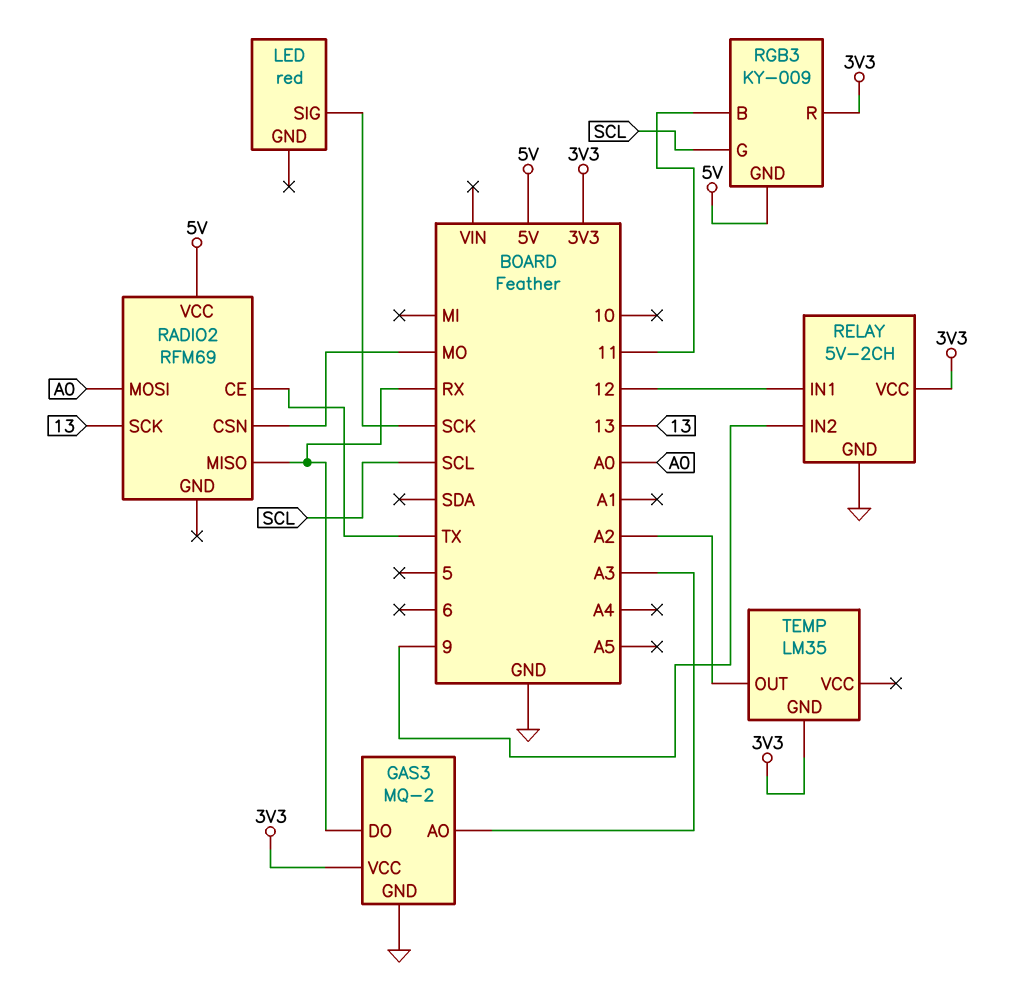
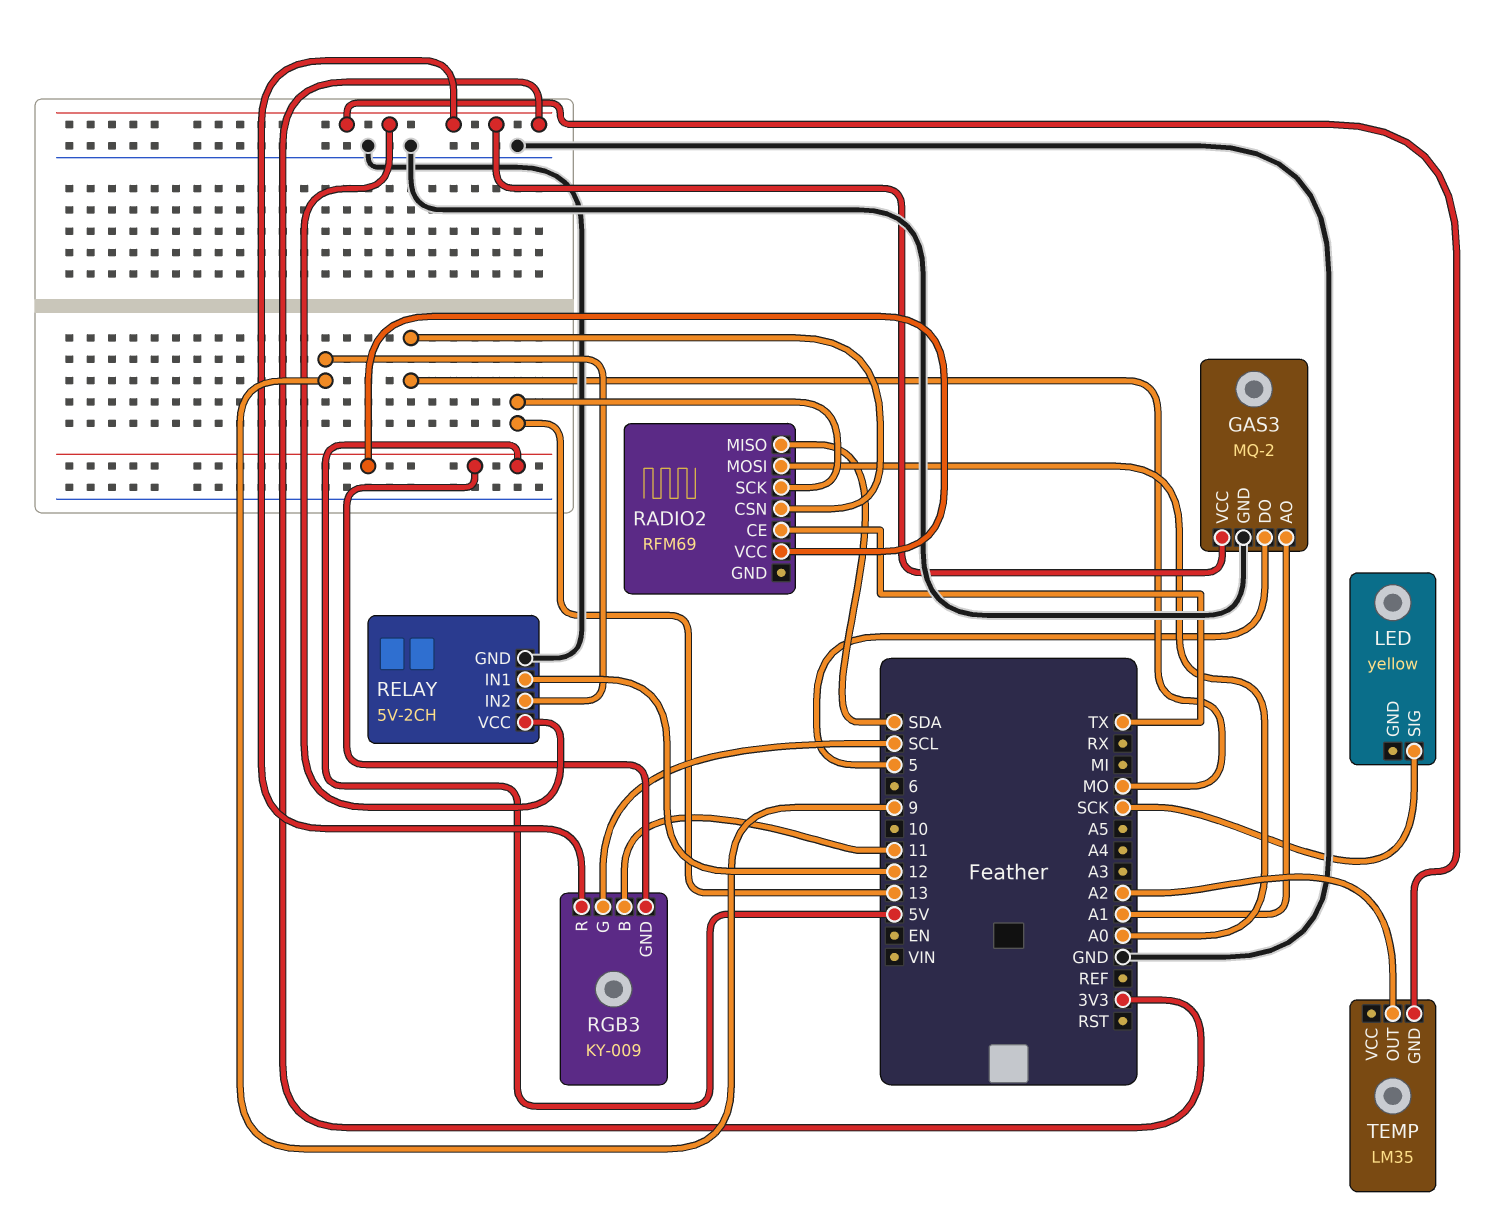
GAS3 pin AO: A3 -> A1
GAS3 pin DO: RX -> 5
LED: red -> yellow
RADIO2 pin MISO: RX -> SDA

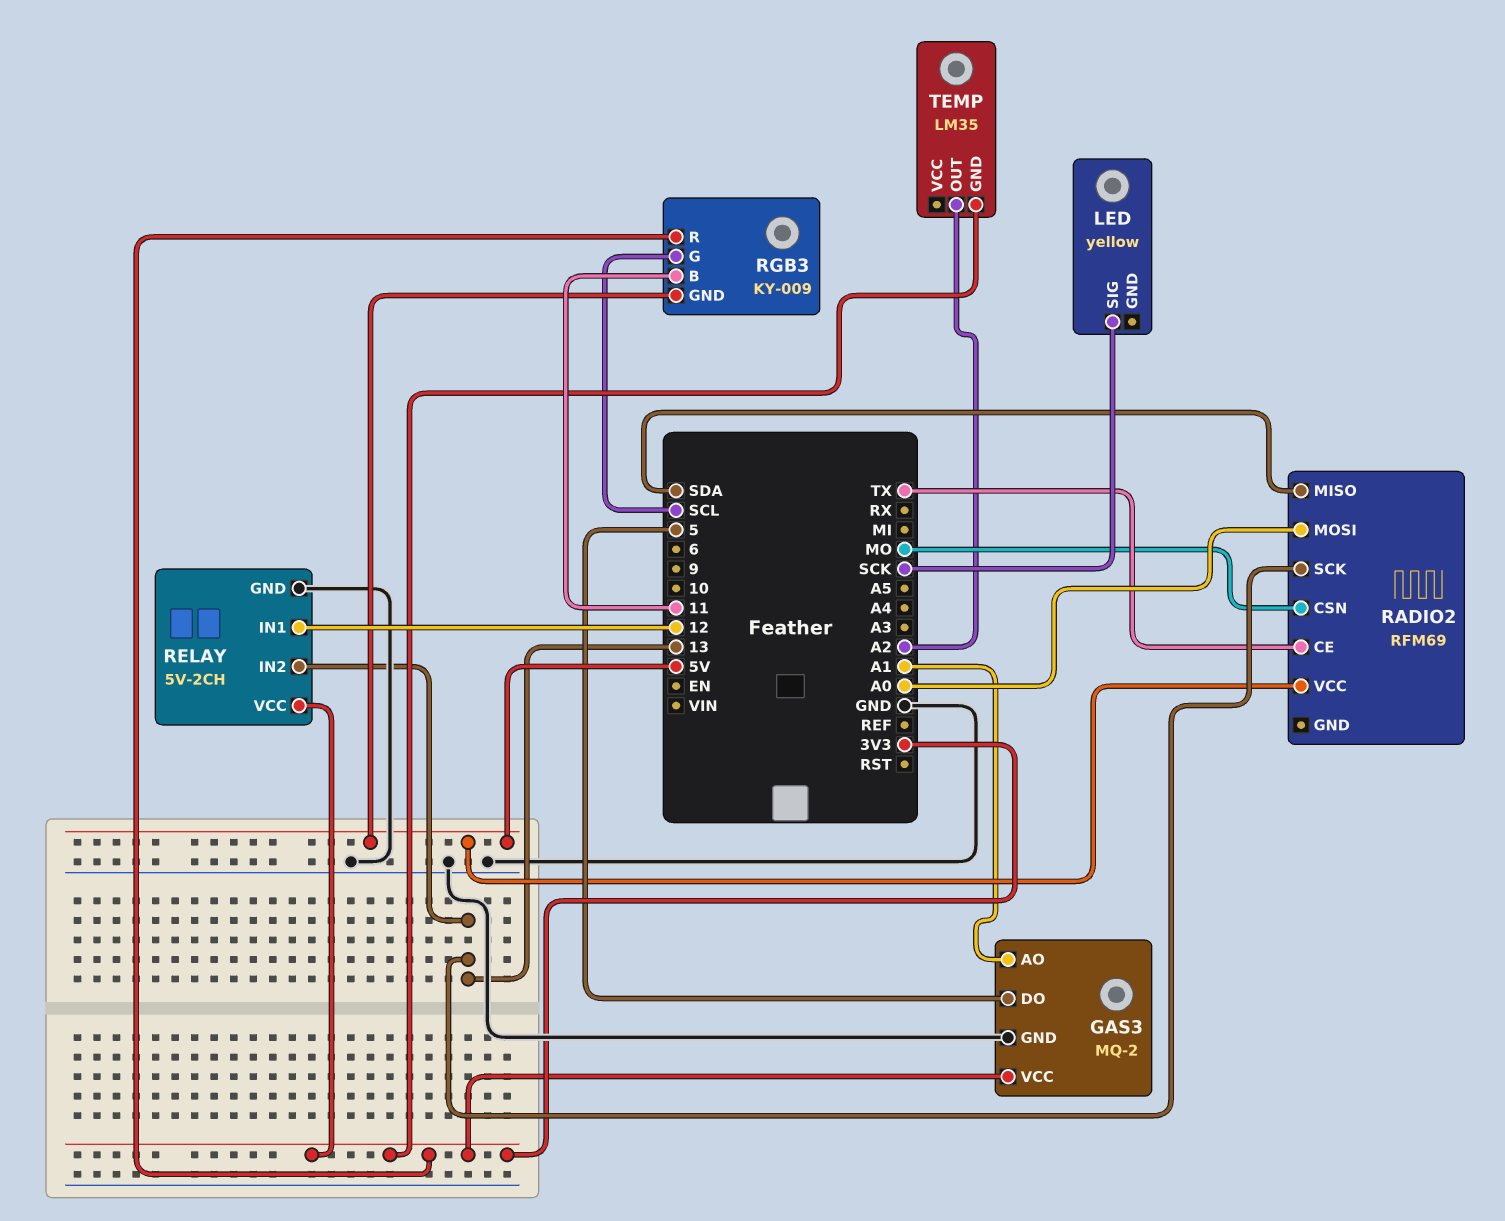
RELAY pin IN2: 9 -> 13

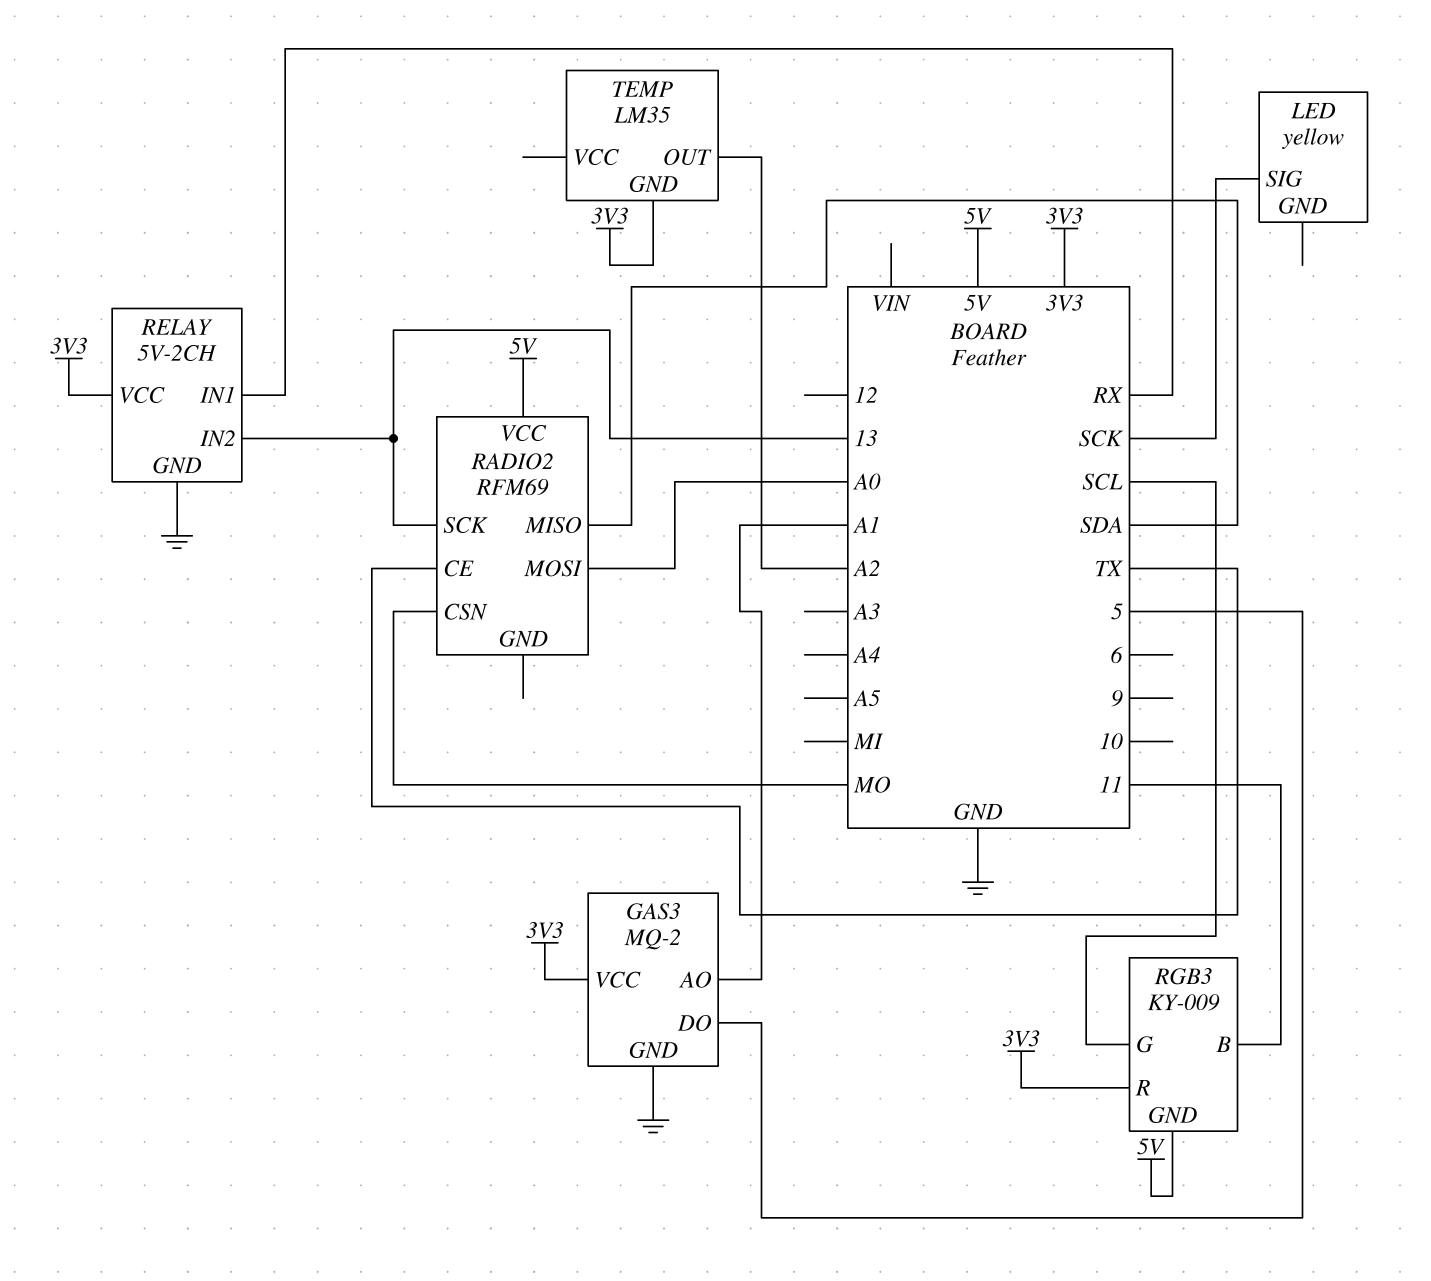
RELAY pin IN1: 12 -> RX

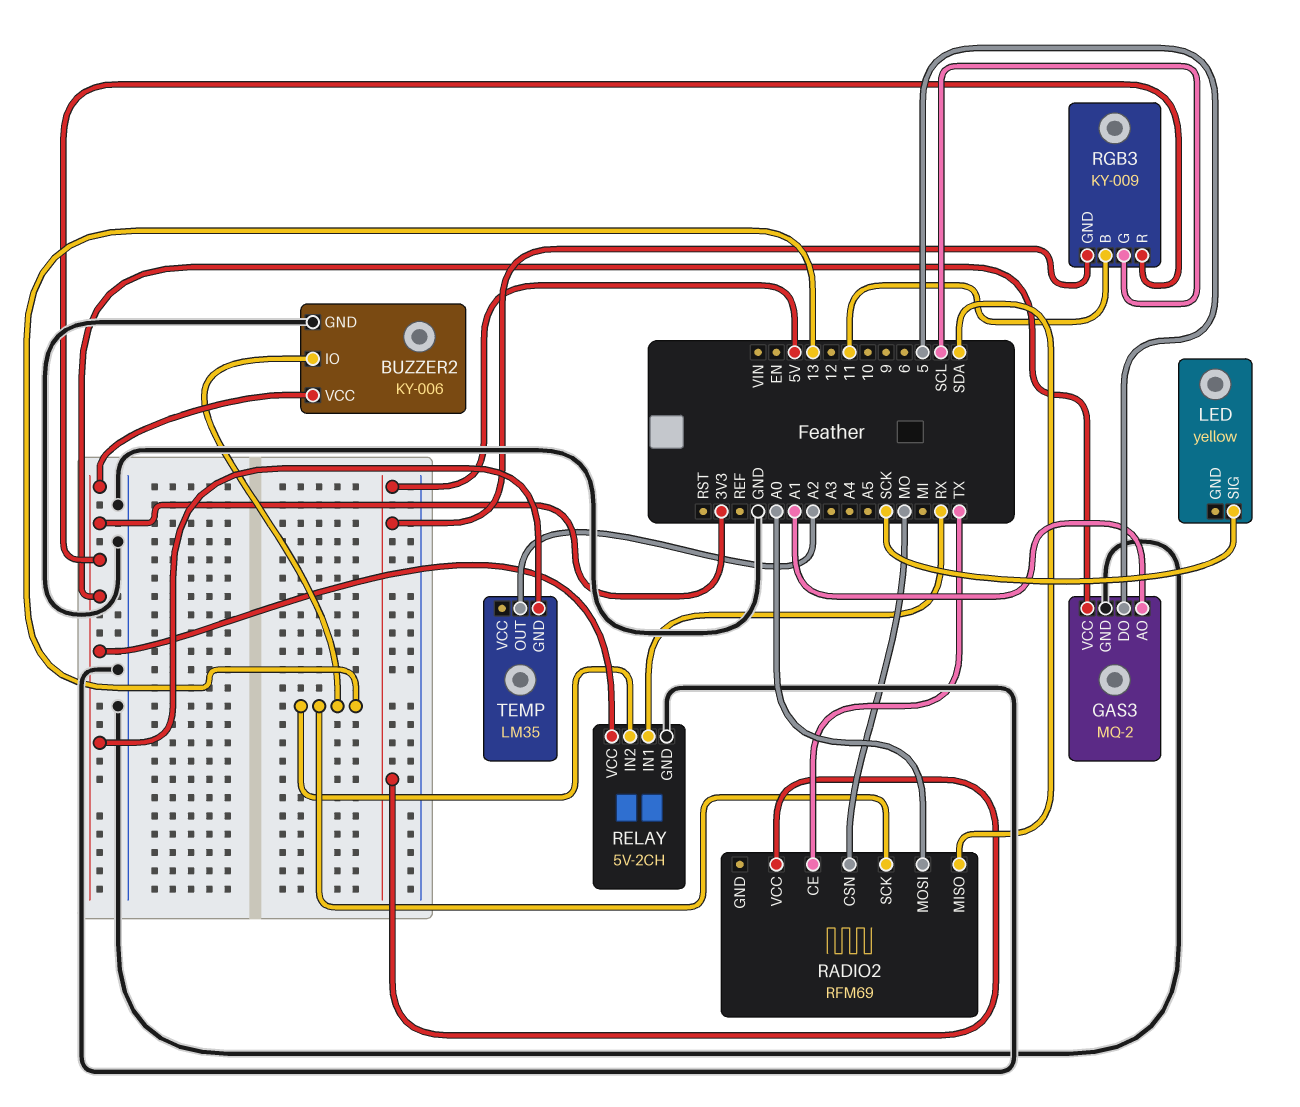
BUZZER2: none -> KY-006
BUZZER2 pin GND: none -> GND
BUZZER2 pin IO: none -> 13
BUZZER2 pin VCC: none -> 3V3

